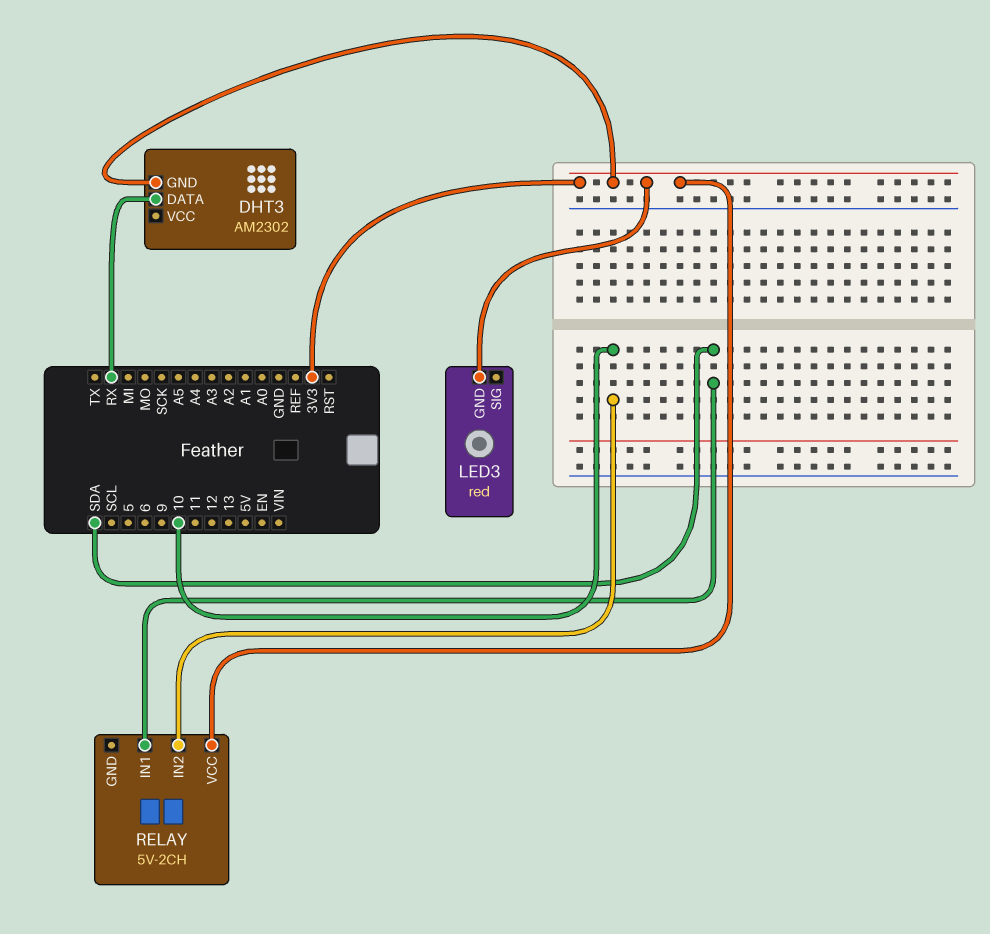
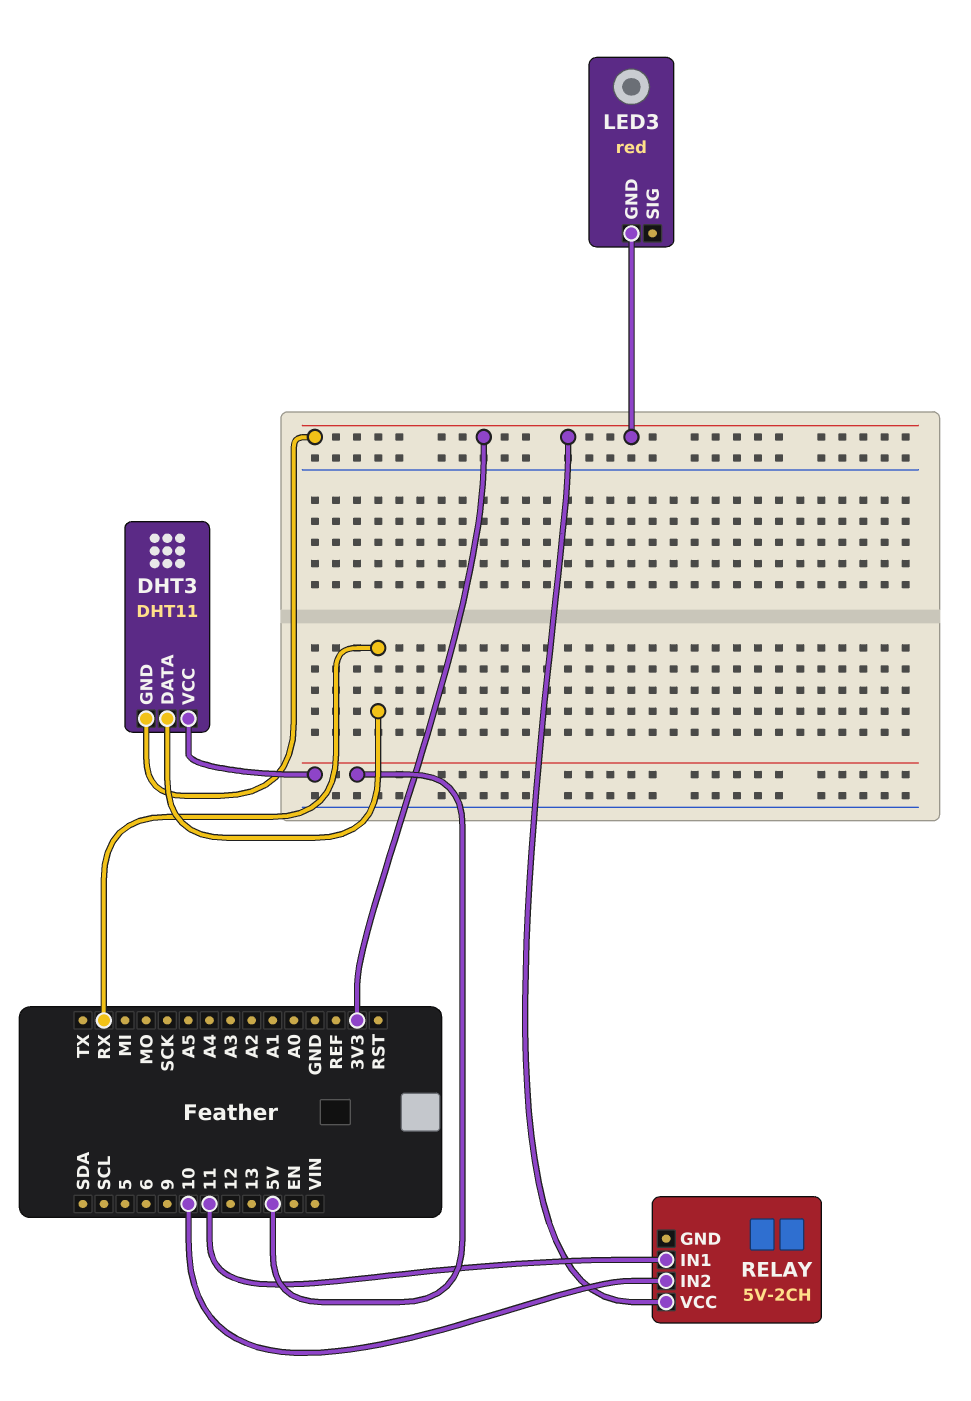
DHT3: AM2302 -> DHT11
DHT3 pin VCC: none -> 5V
RELAY pin IN1: SDA -> 11

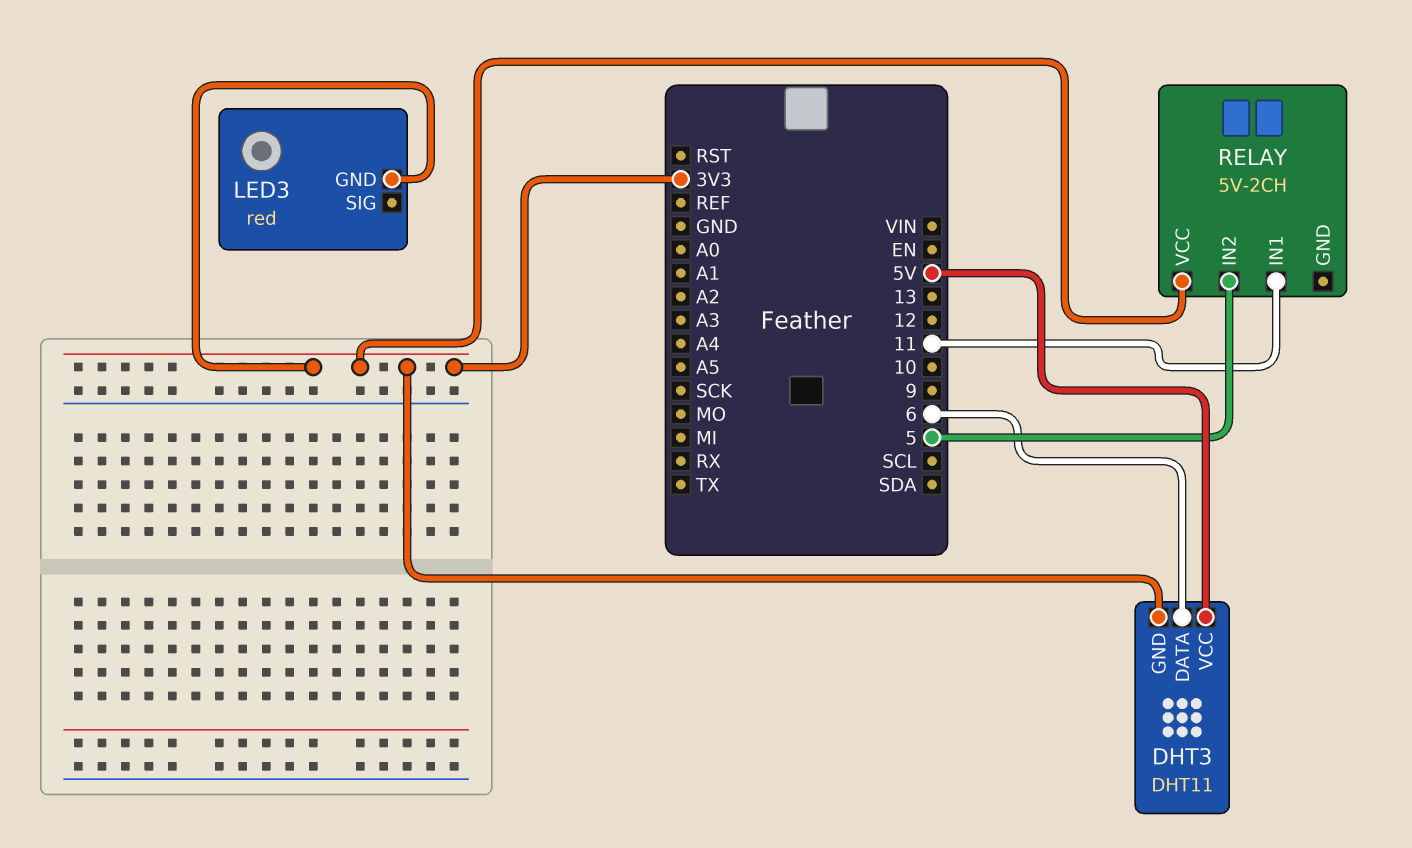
DHT3 pin DATA: RX -> 6
RELAY pin IN2: 10 -> 5

